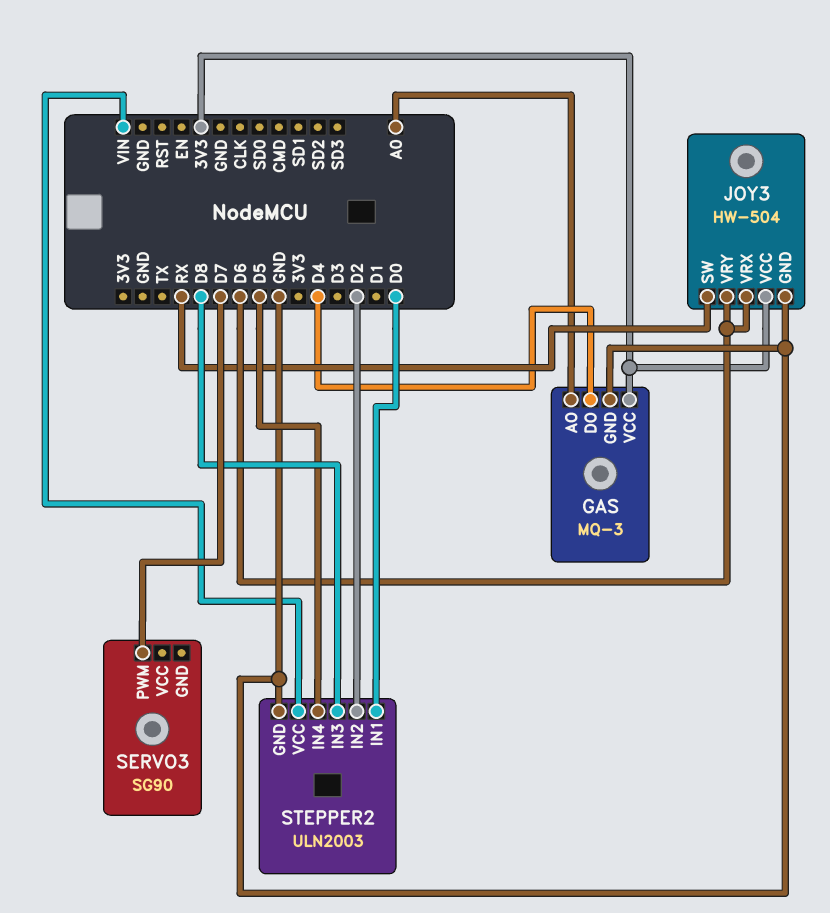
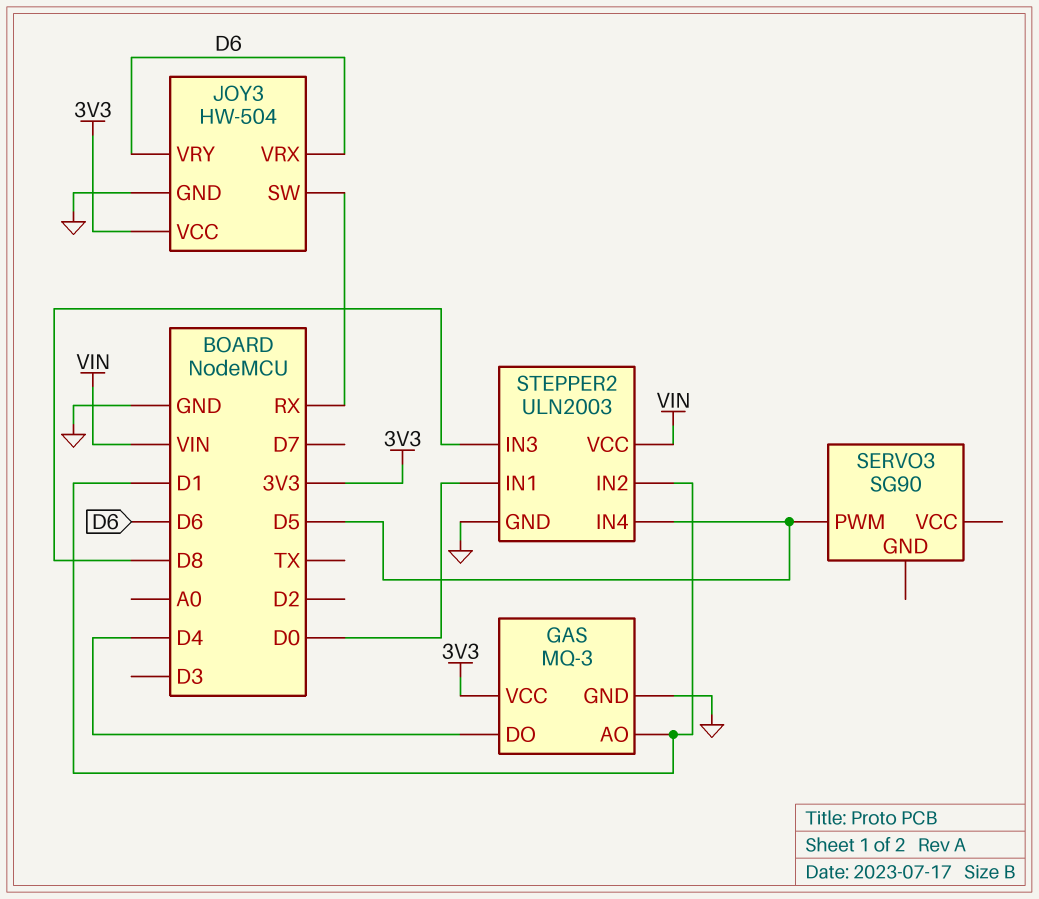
GAS pin AO: A0 -> D1
SERVO3 pin PWM: D7 -> D5
STEPPER2 pin IN2: D2 -> D1

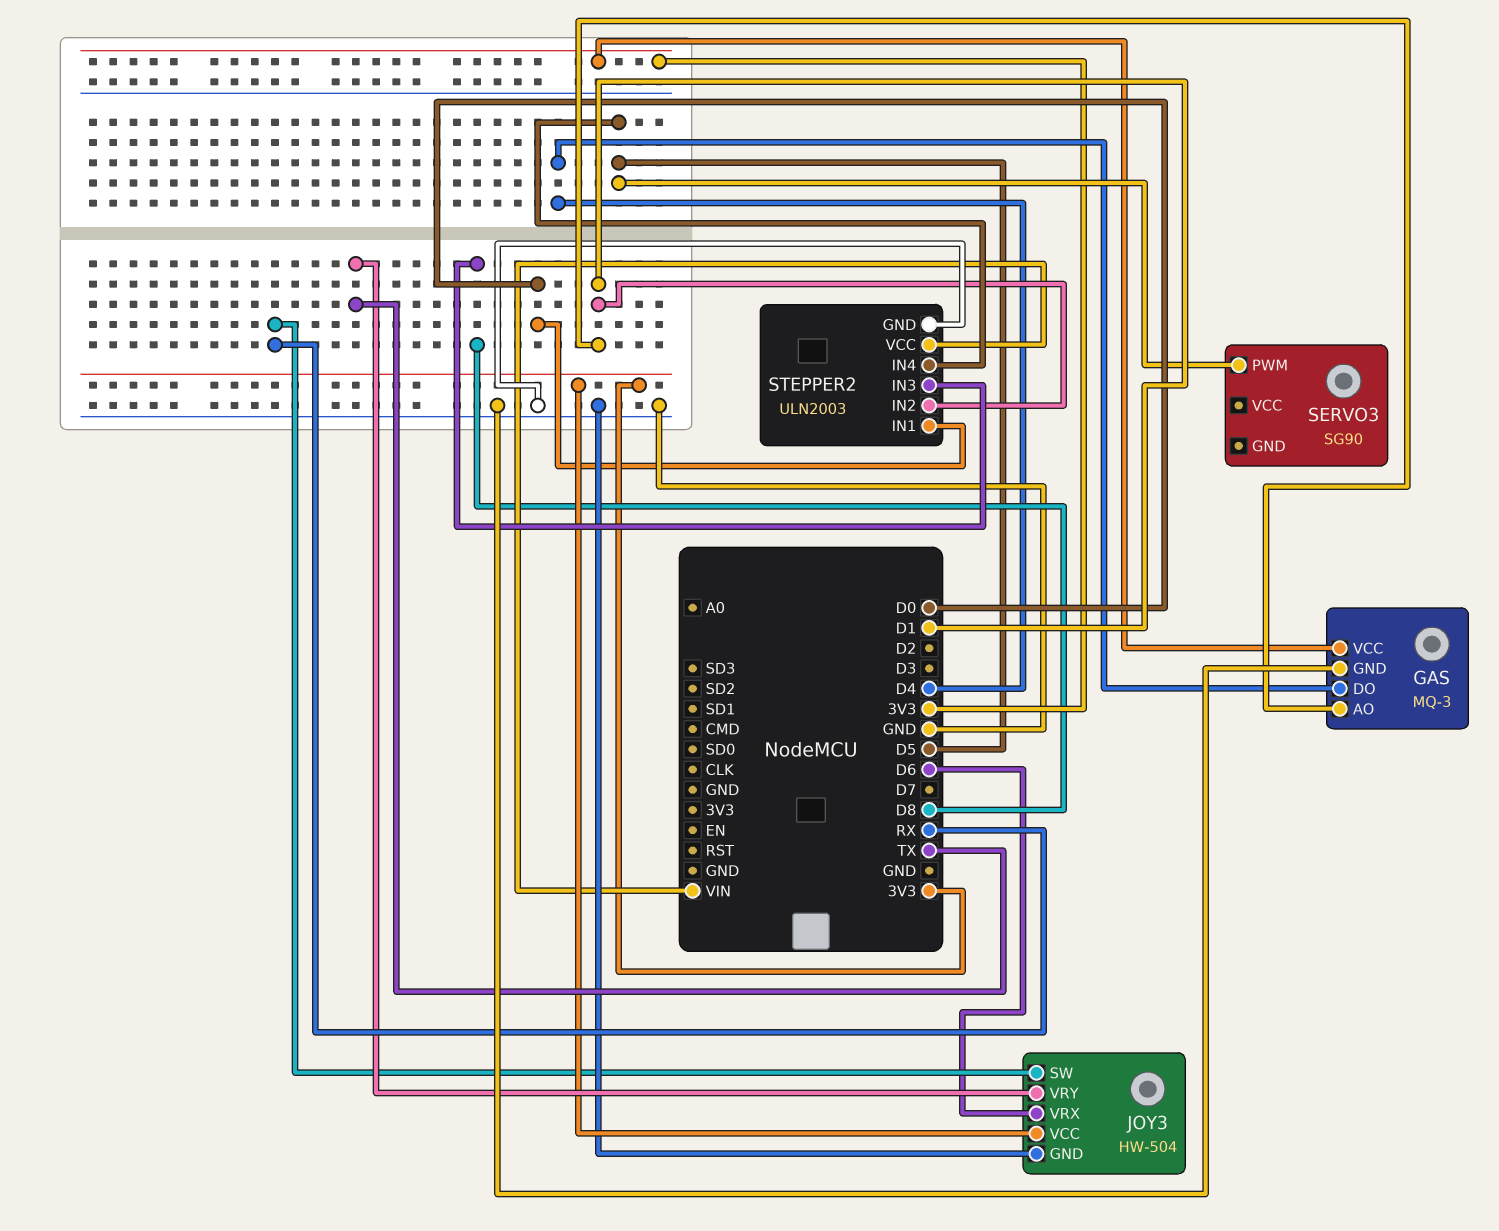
JOY3 pin VRY: D6 -> TX

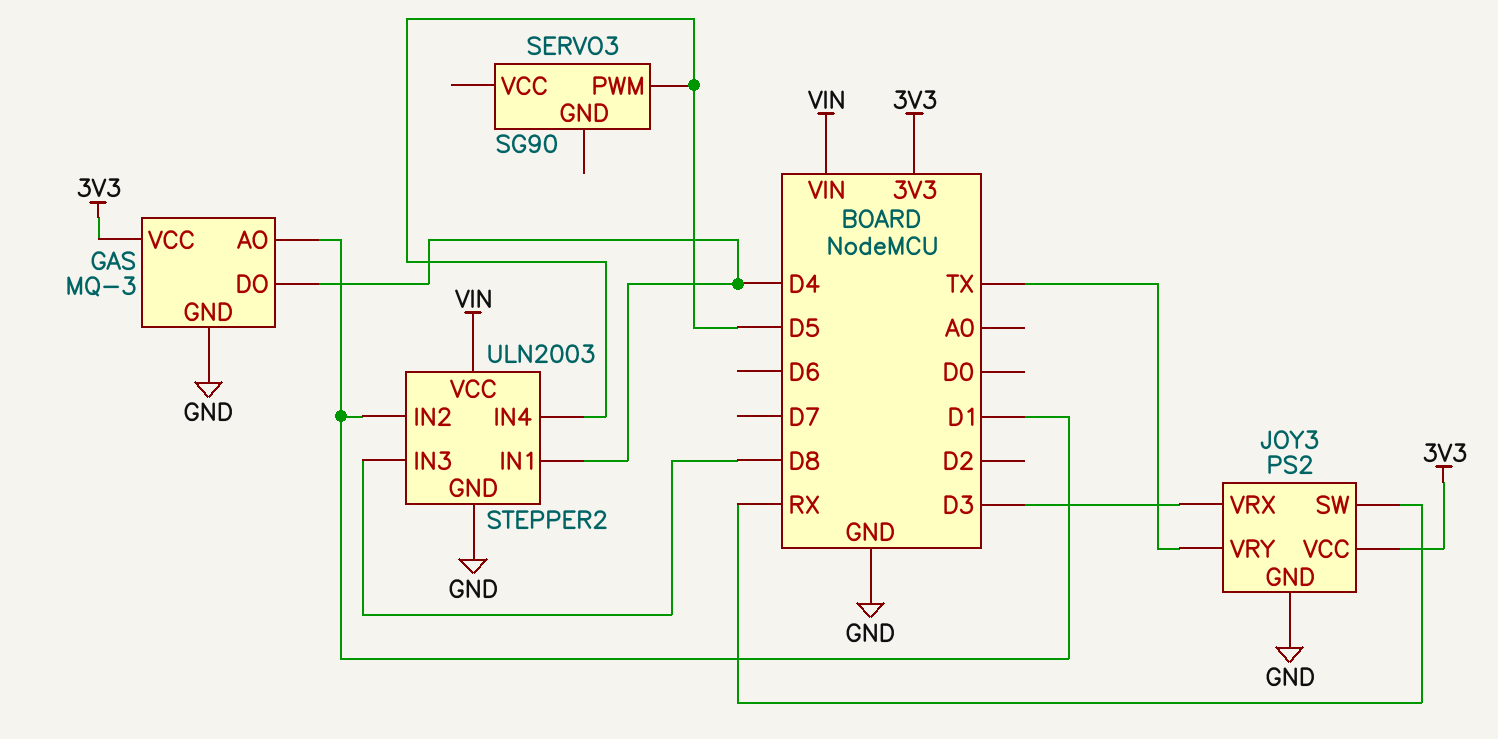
JOY3: HW-504 -> PS2
JOY3 pin VRX: D6 -> D3
STEPPER2 pin IN1: D0 -> D4

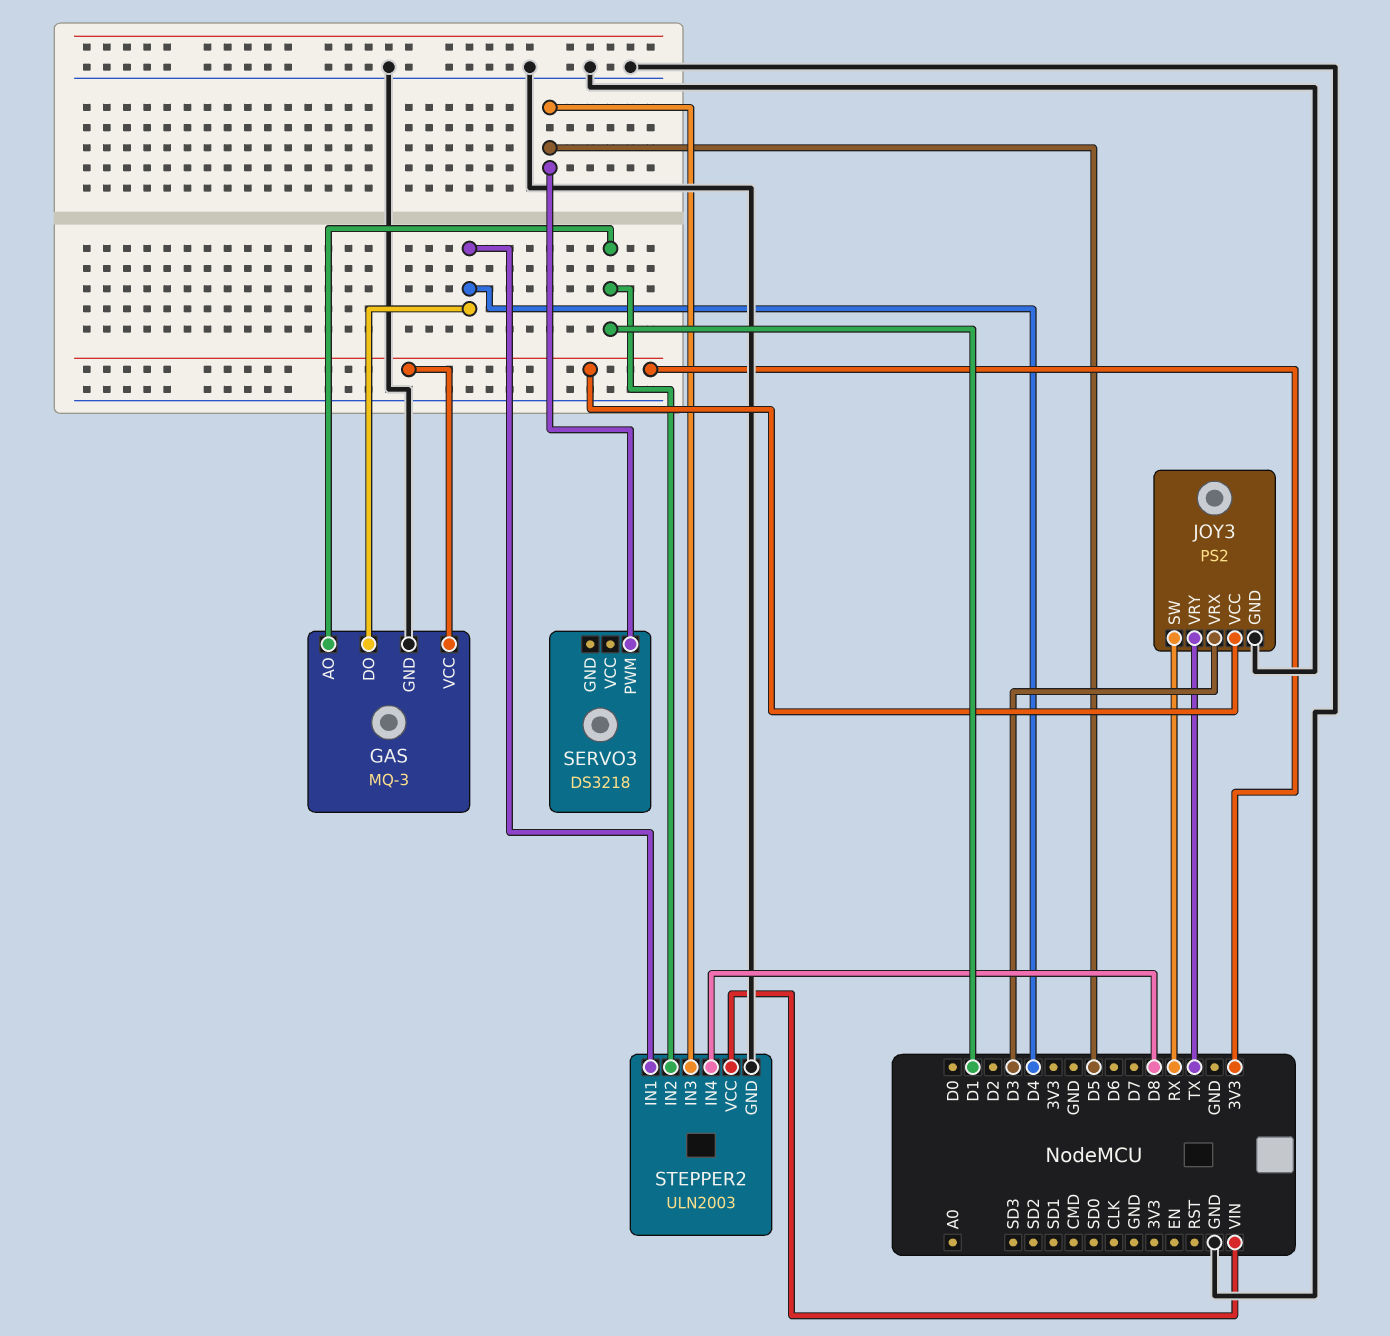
SERVO3: SG90 -> DS3218
STEPPER2 pin IN3: D8 -> D5
STEPPER2 pin IN4: D5 -> D8

